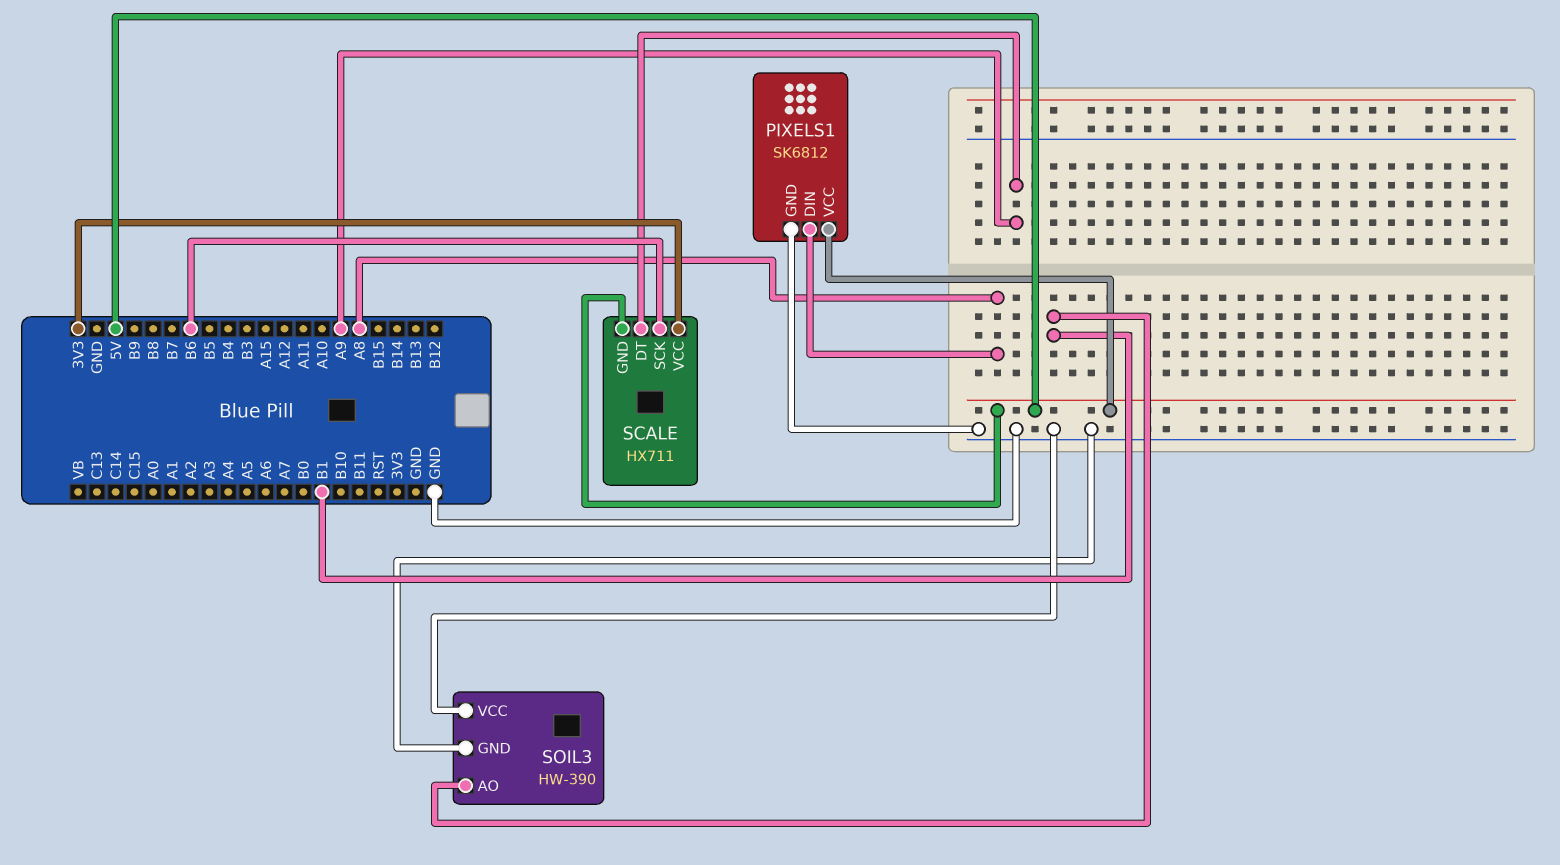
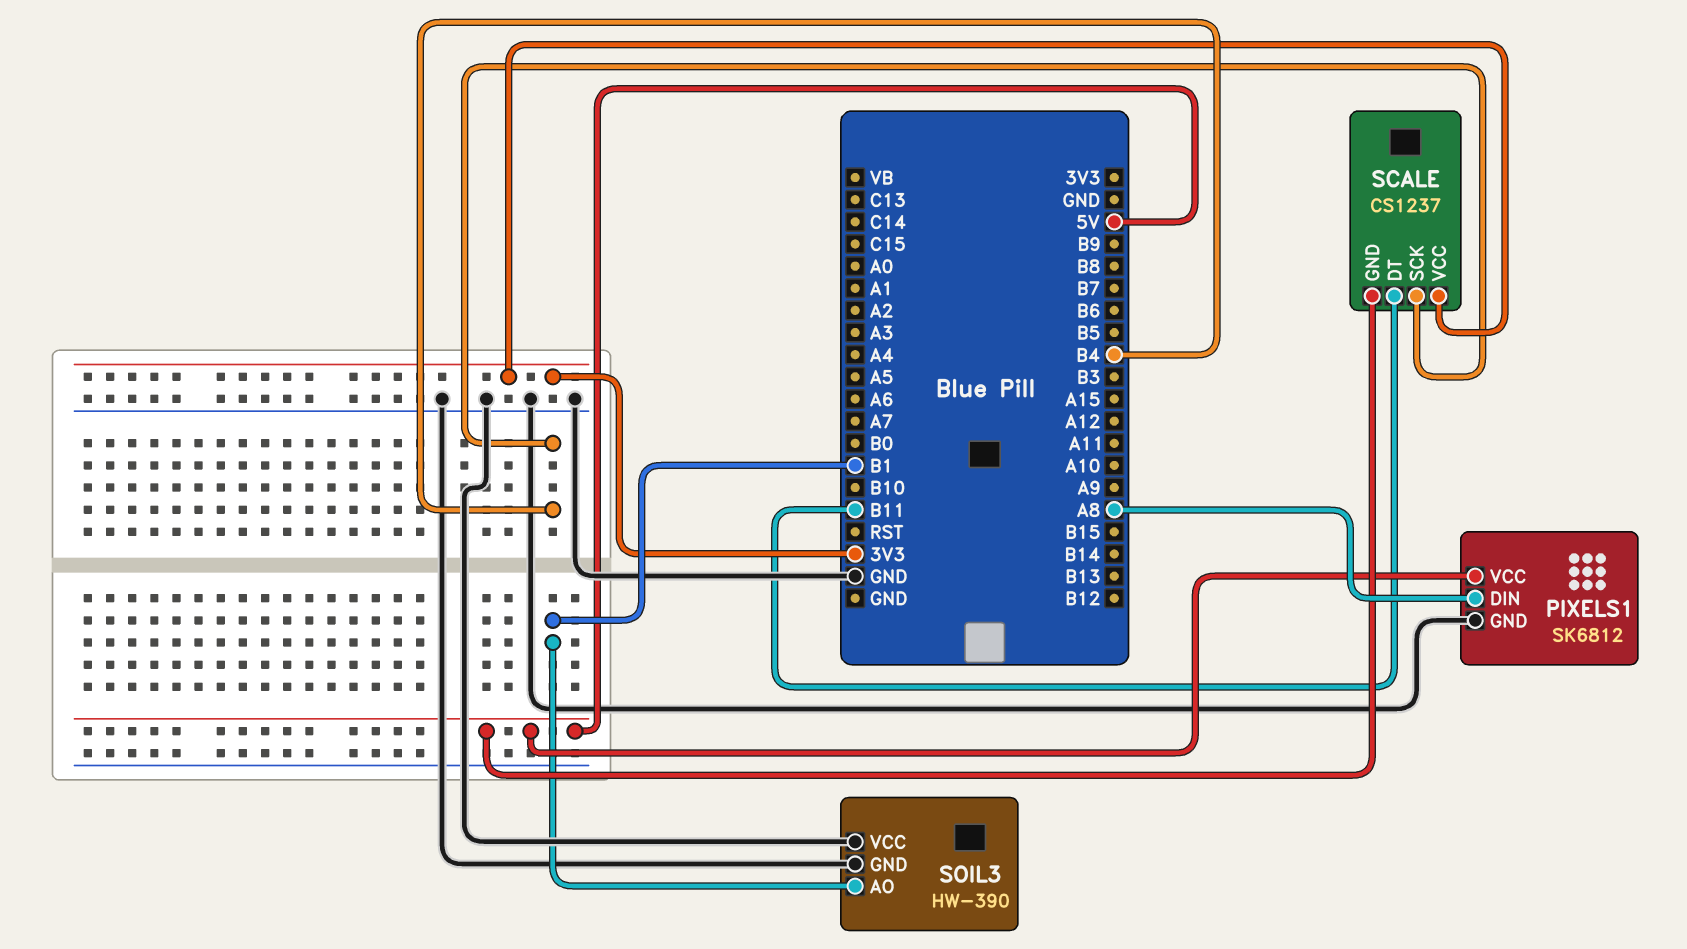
SCALE: HX711 -> CS1237
SCALE pin DT: A9 -> B11
SCALE pin SCK: B6 -> B4

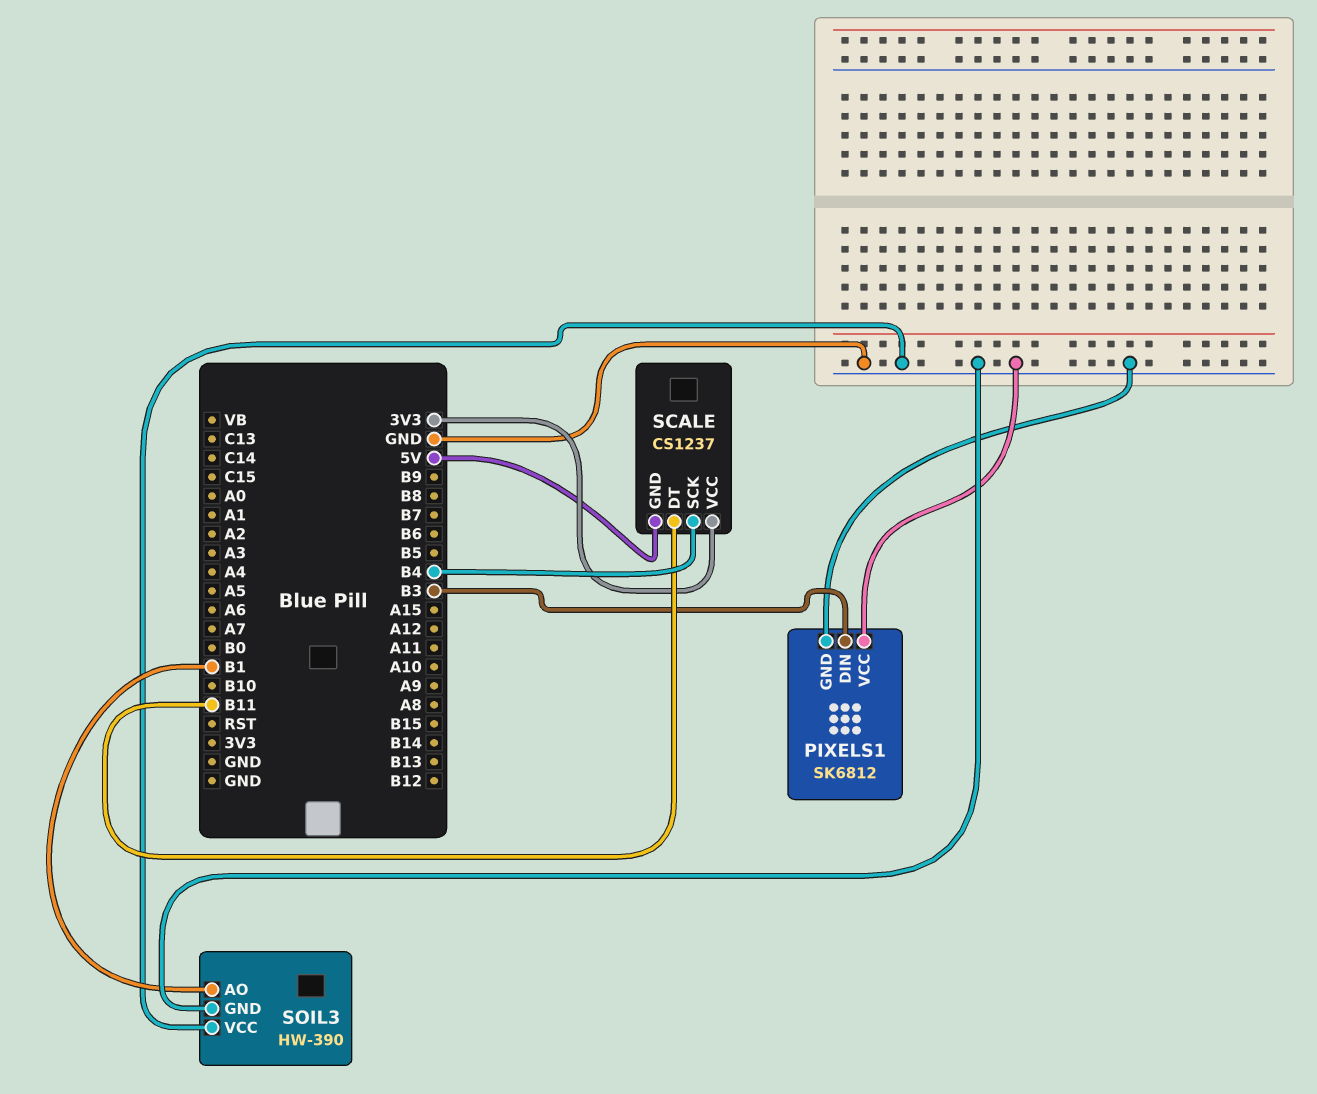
PIXELS1 pin DIN: A8 -> B3
PIXELS1 pin VCC: 5V -> GND

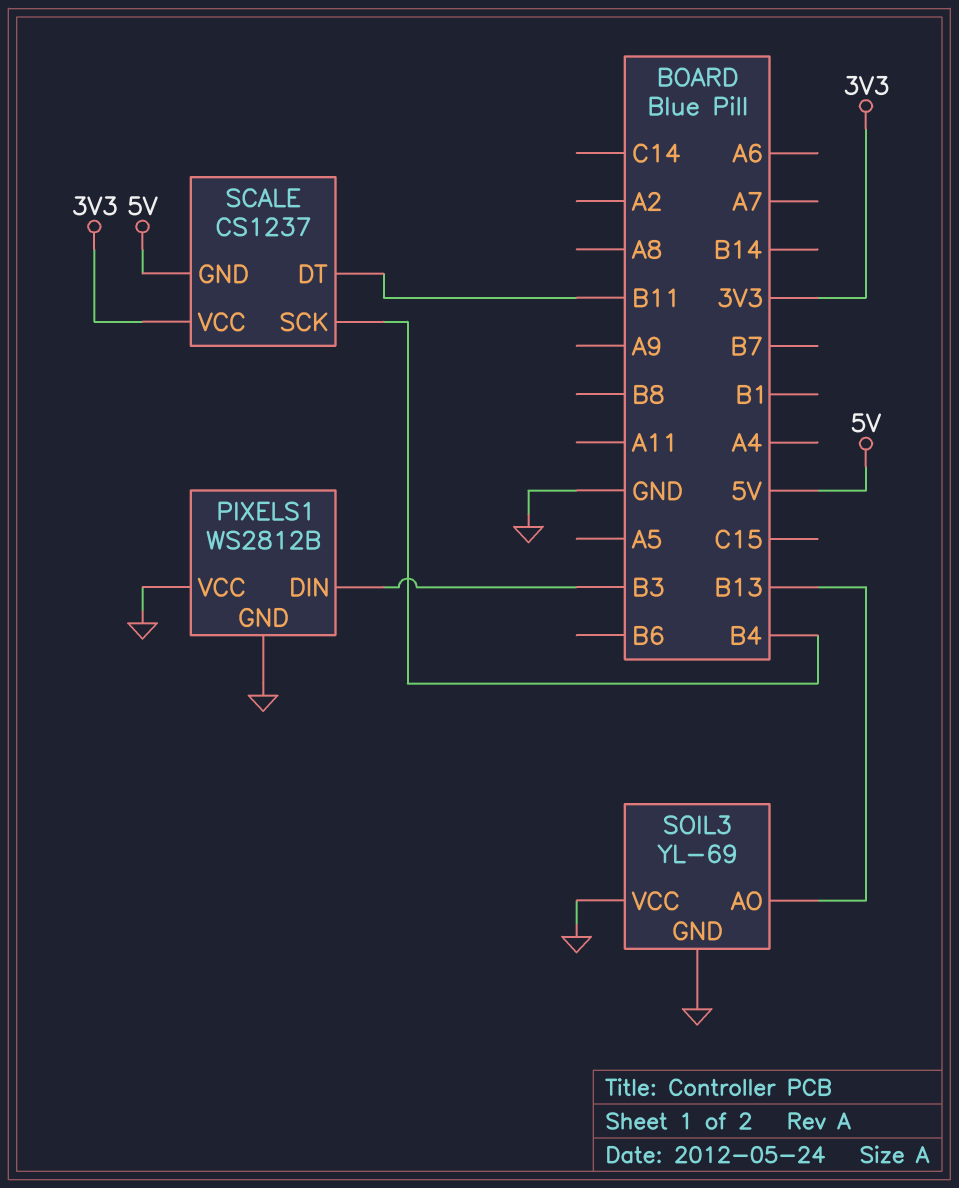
PIXELS1: SK6812 -> WS2812B
SOIL3: HW-390 -> YL-69
SOIL3 pin AO: B1 -> B13

